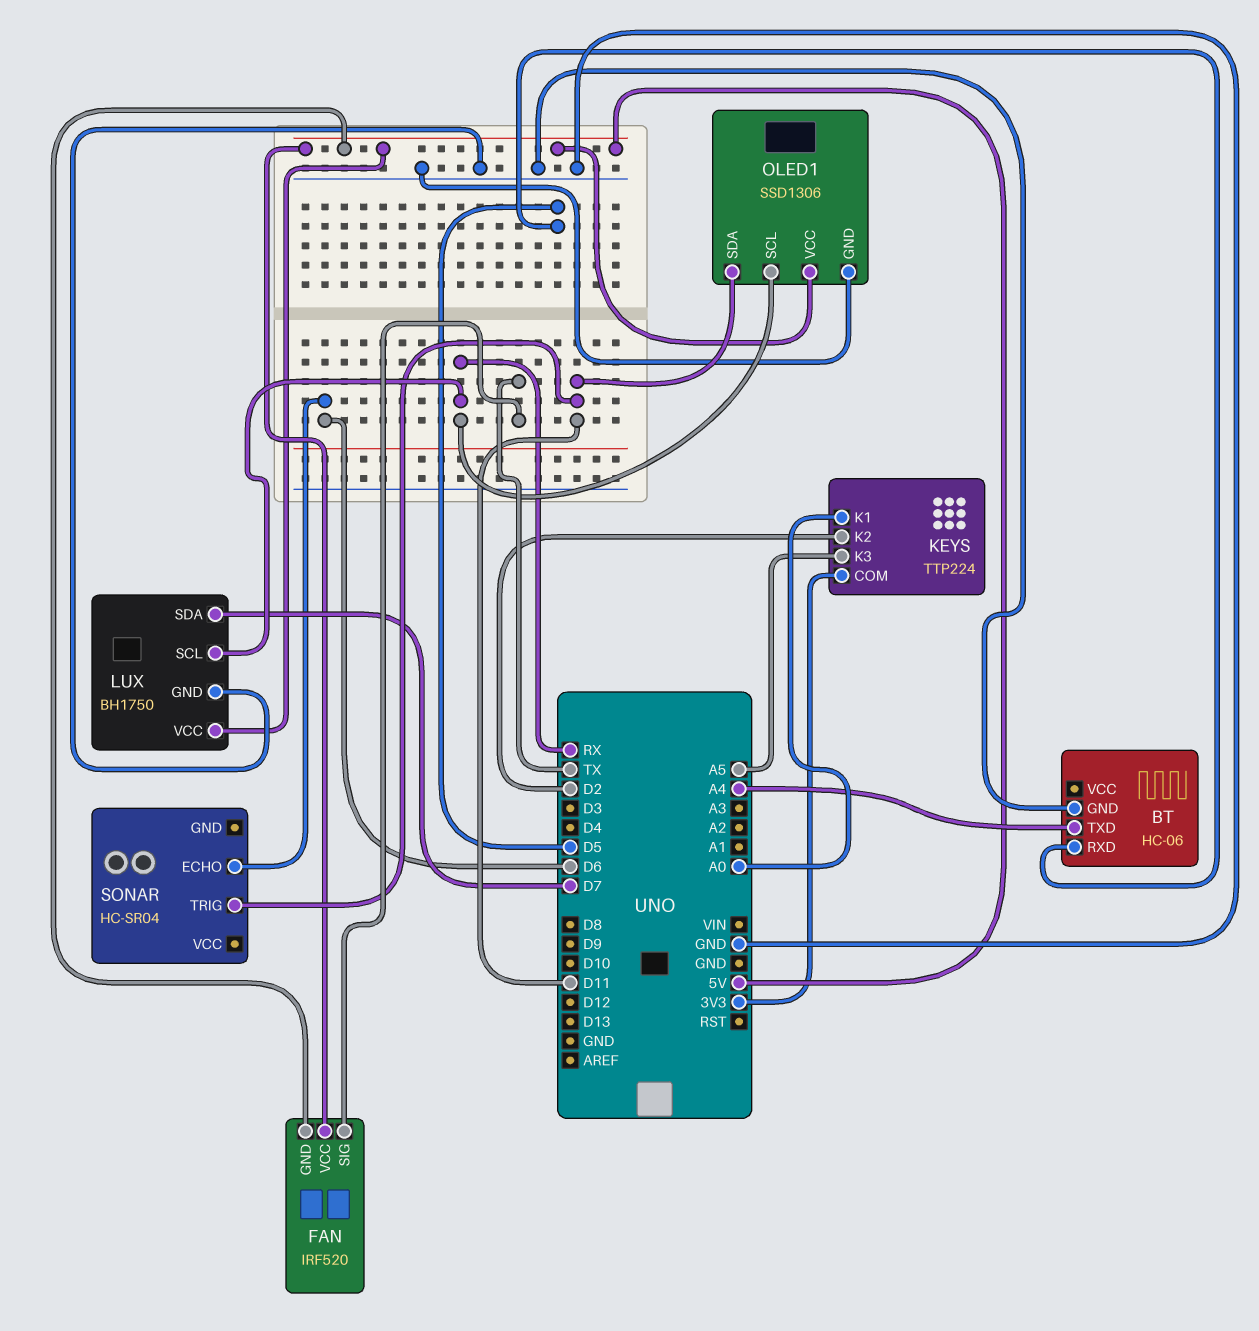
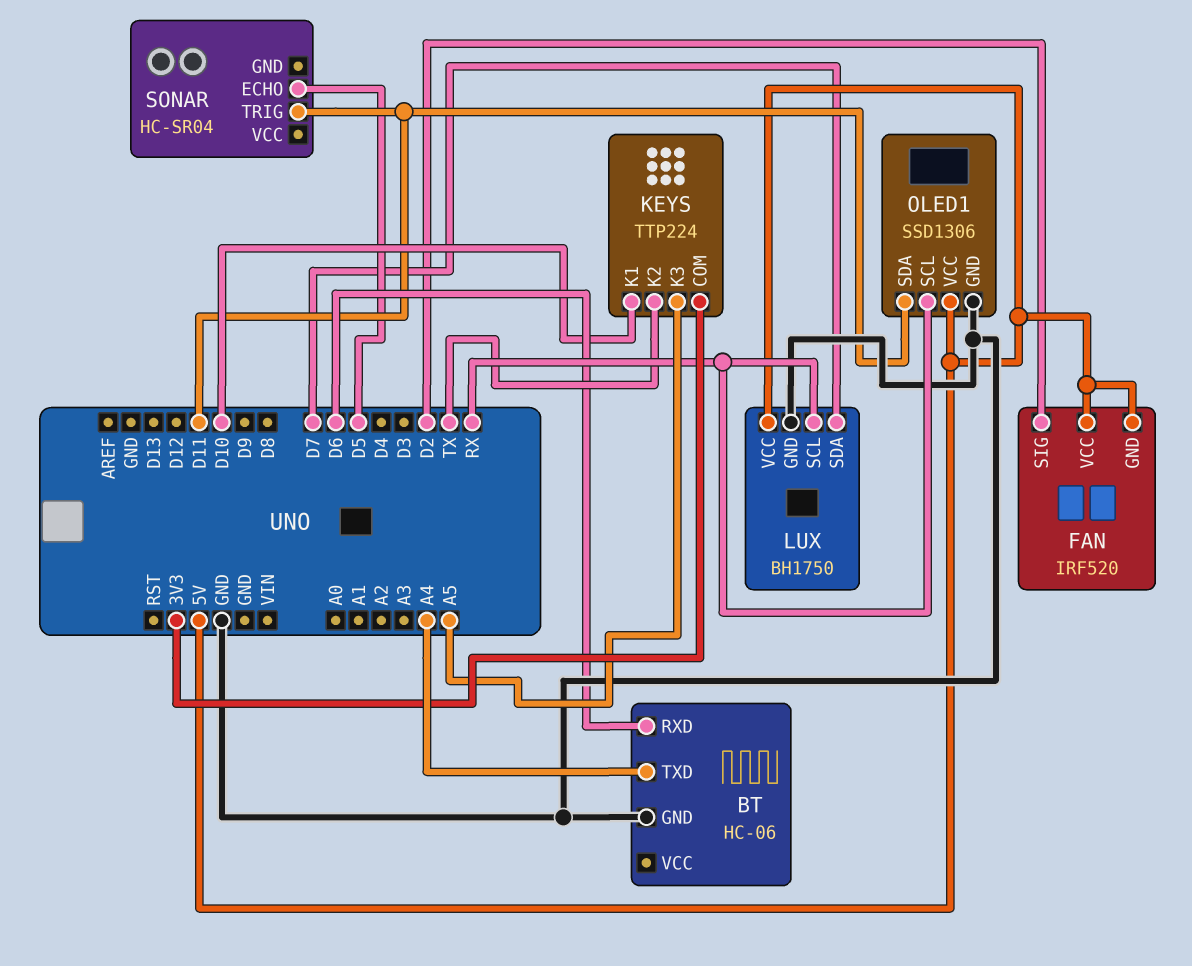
BT pin RXD: D5 -> D6
FAN pin SIG: TX -> D2
KEYS pin K1: A0 -> D10
KEYS pin K2: D2 -> TX
SONAR pin ECHO: D6 -> D5

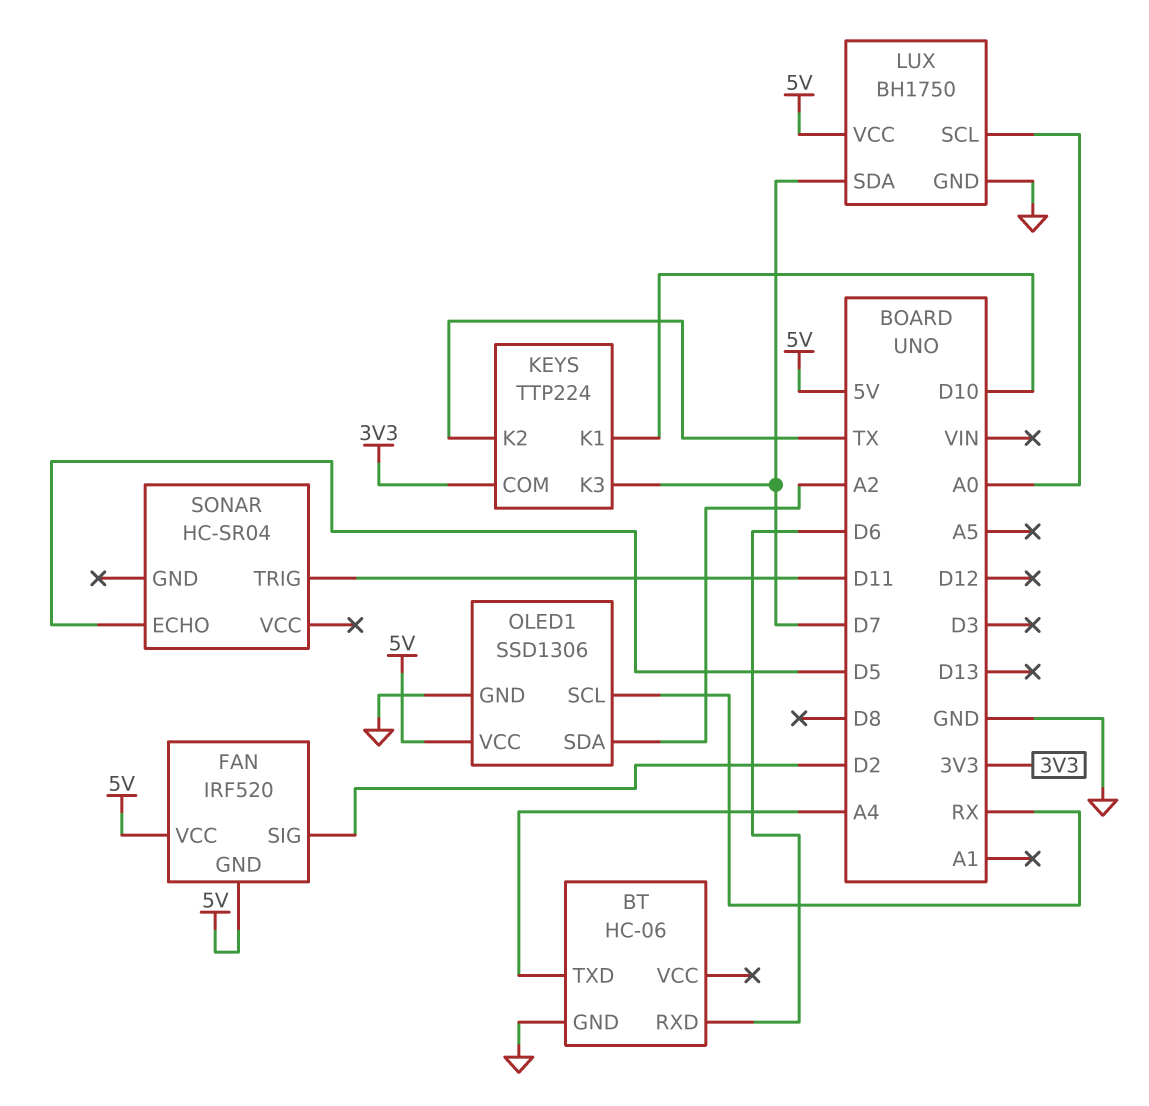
KEYS pin K3: A5 -> D7
LUX pin SCL: RX -> A0
OLED1 pin SDA: D11 -> A2

